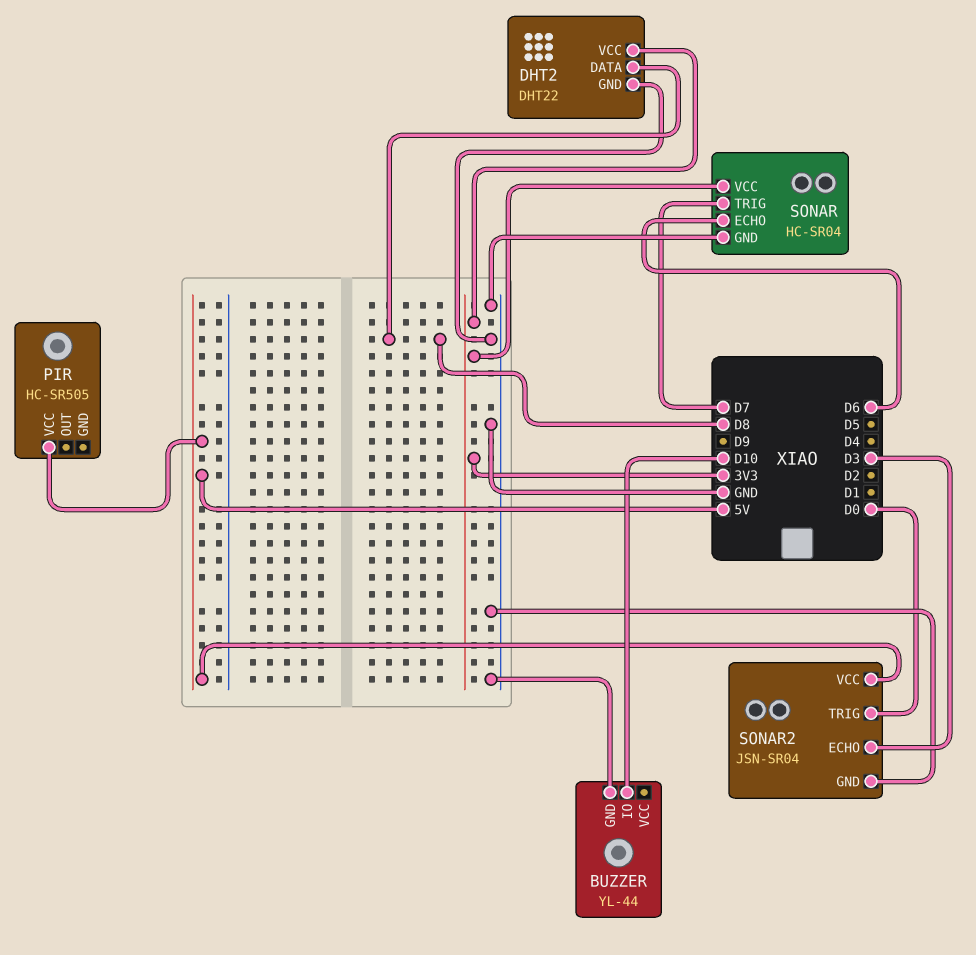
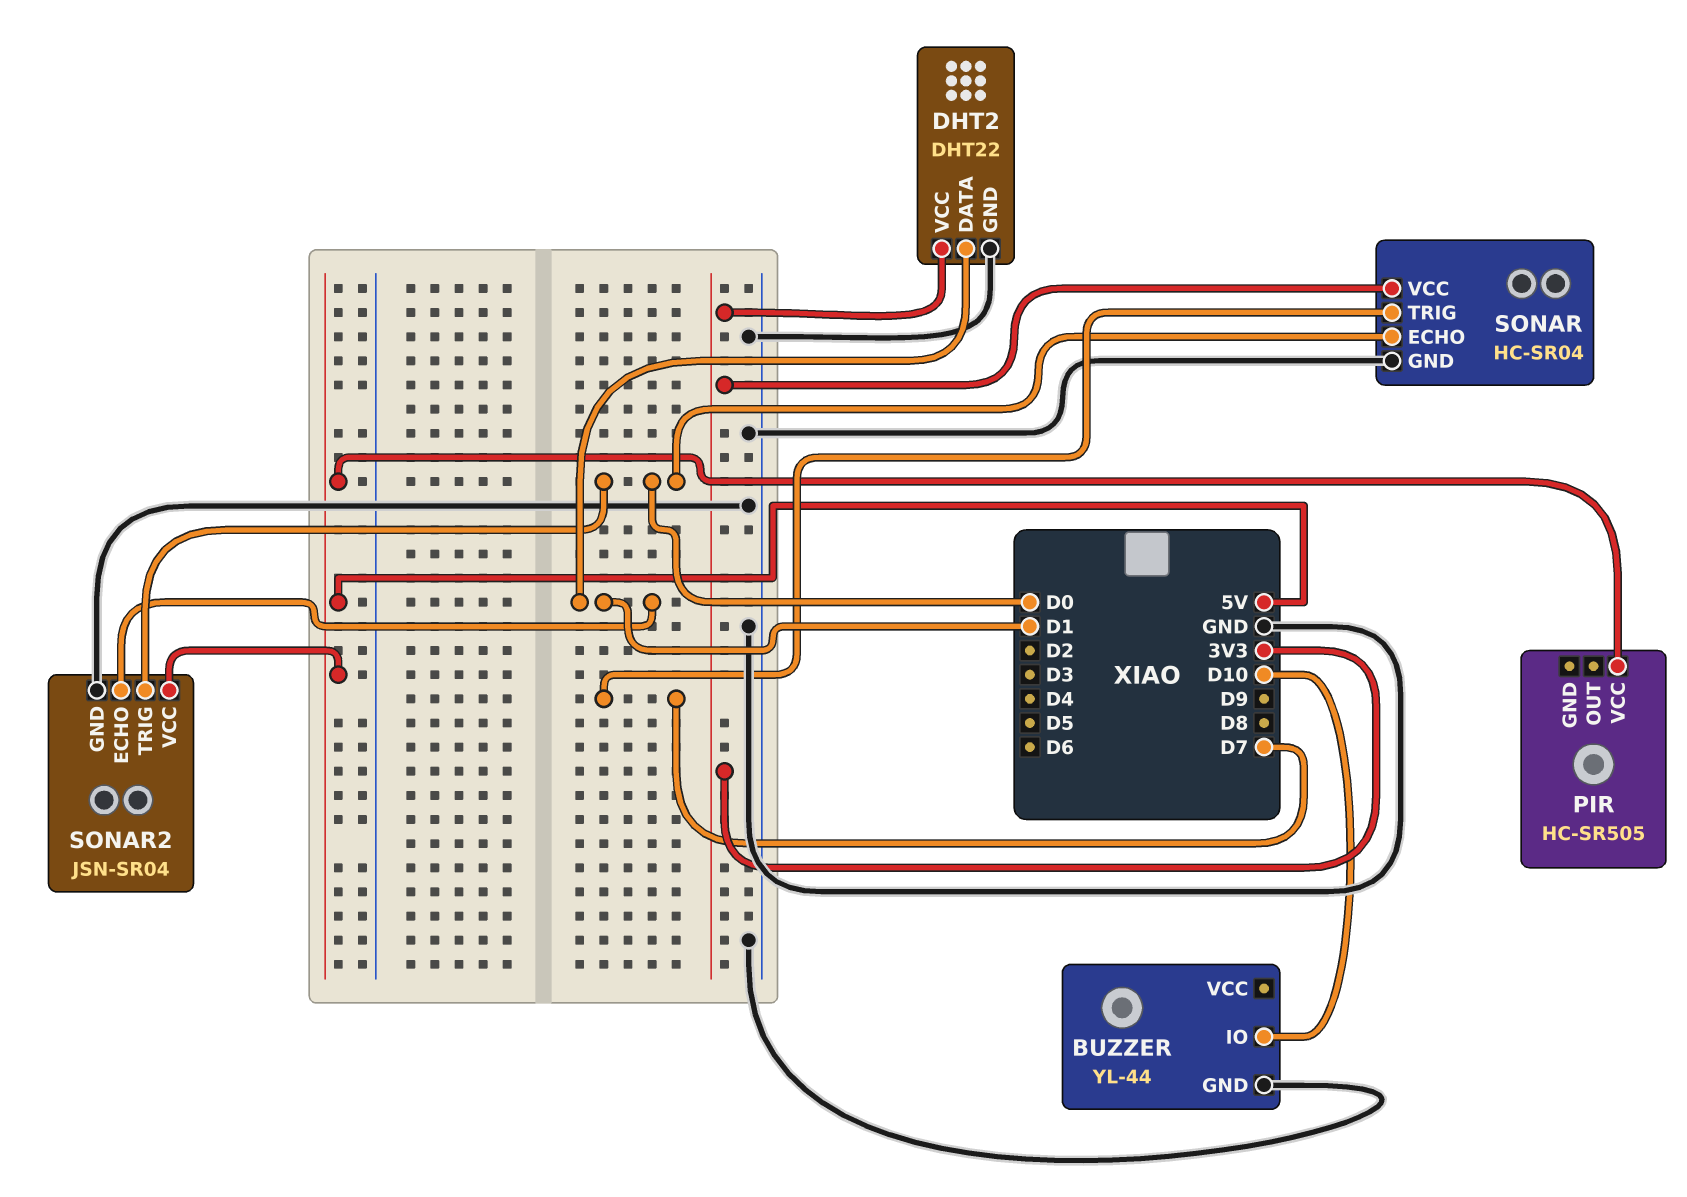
DHT2 pin DATA: D8 -> D1
SONAR pin ECHO: D6 -> D0
SONAR2 pin ECHO: D3 -> D1

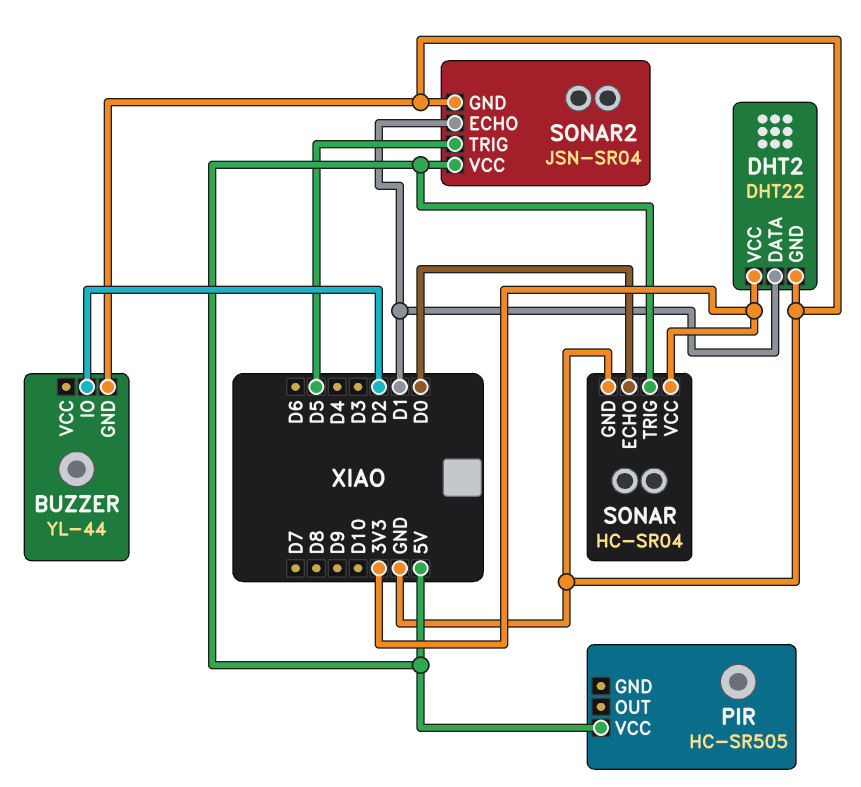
BUZZER pin IO: D10 -> D2
SONAR pin TRIG: D7 -> 5V
SONAR2 pin TRIG: D0 -> D5

